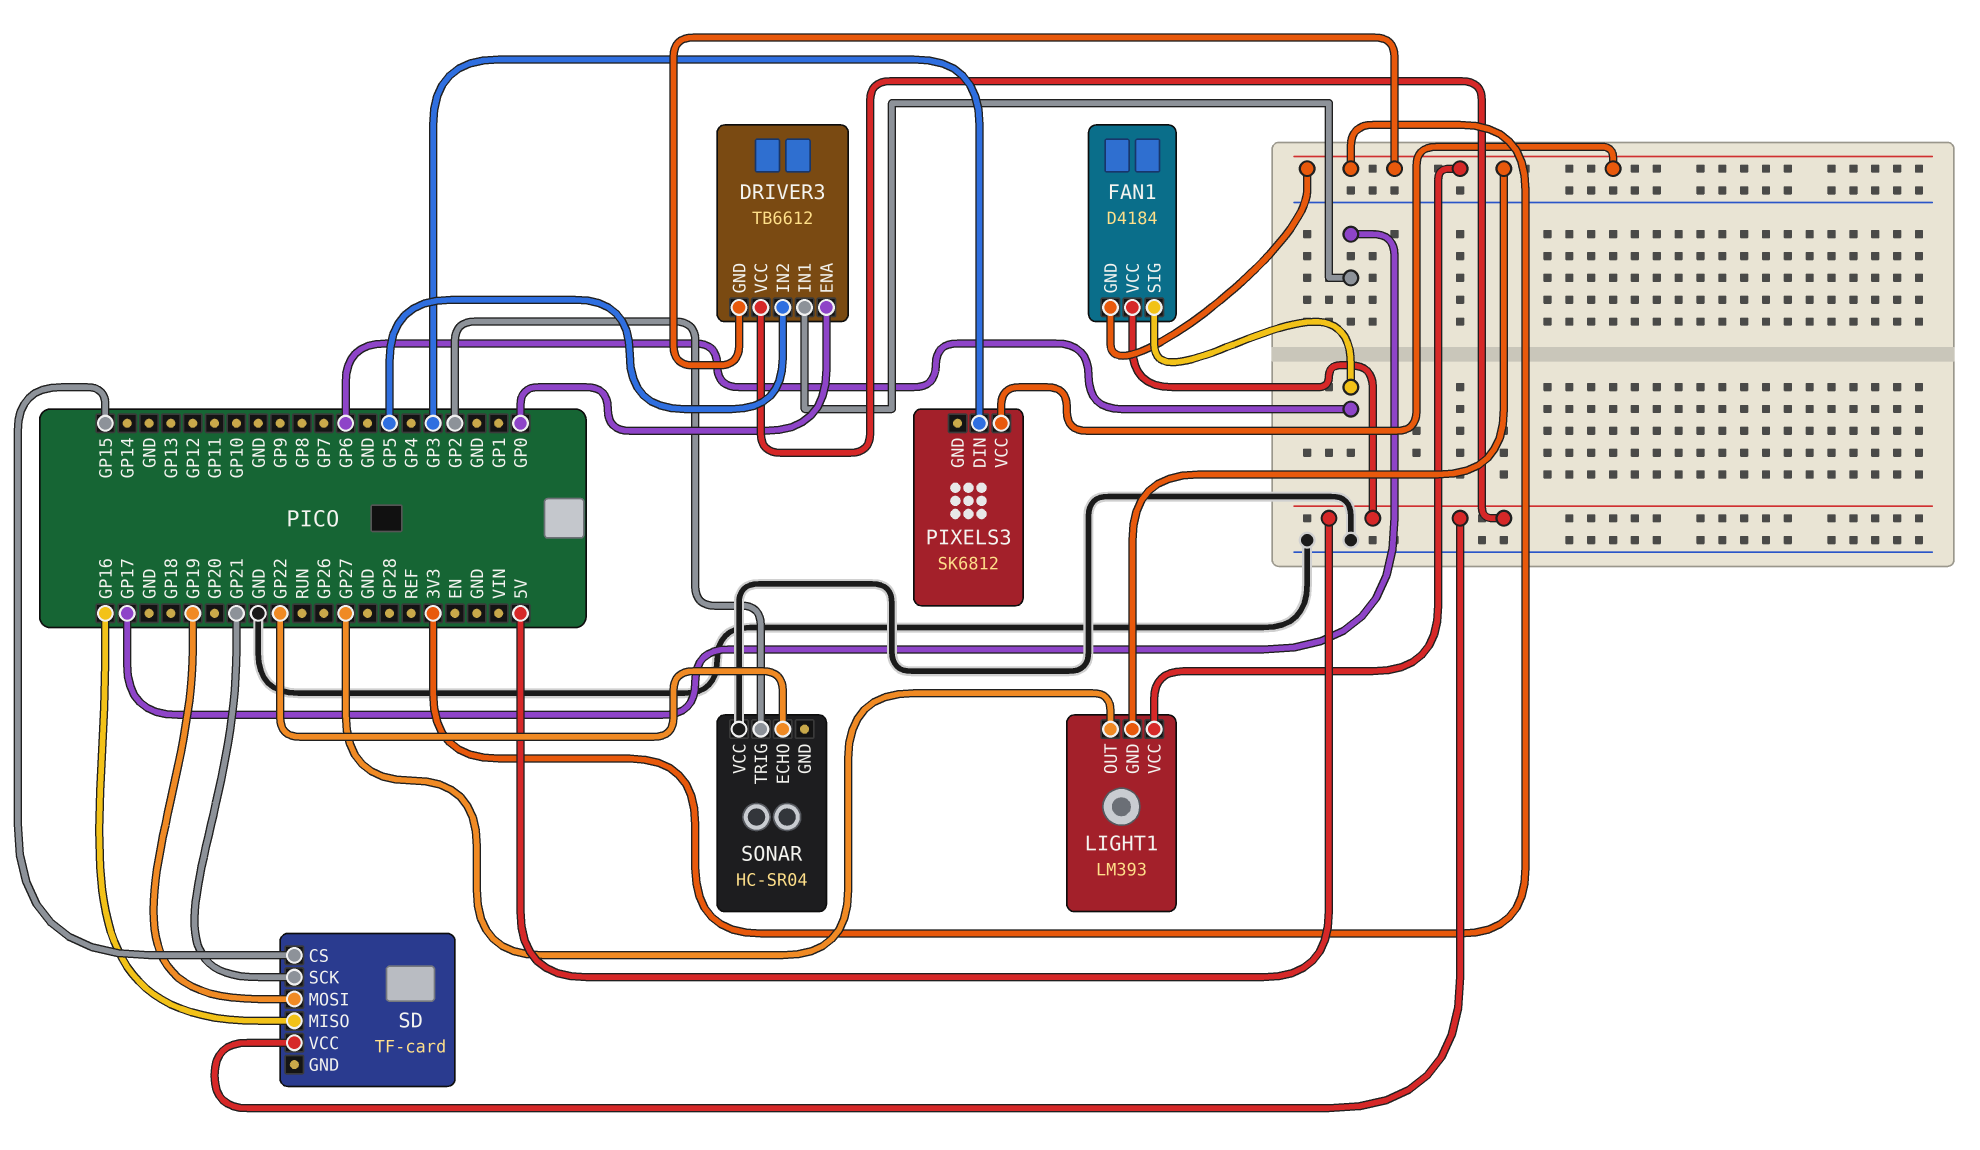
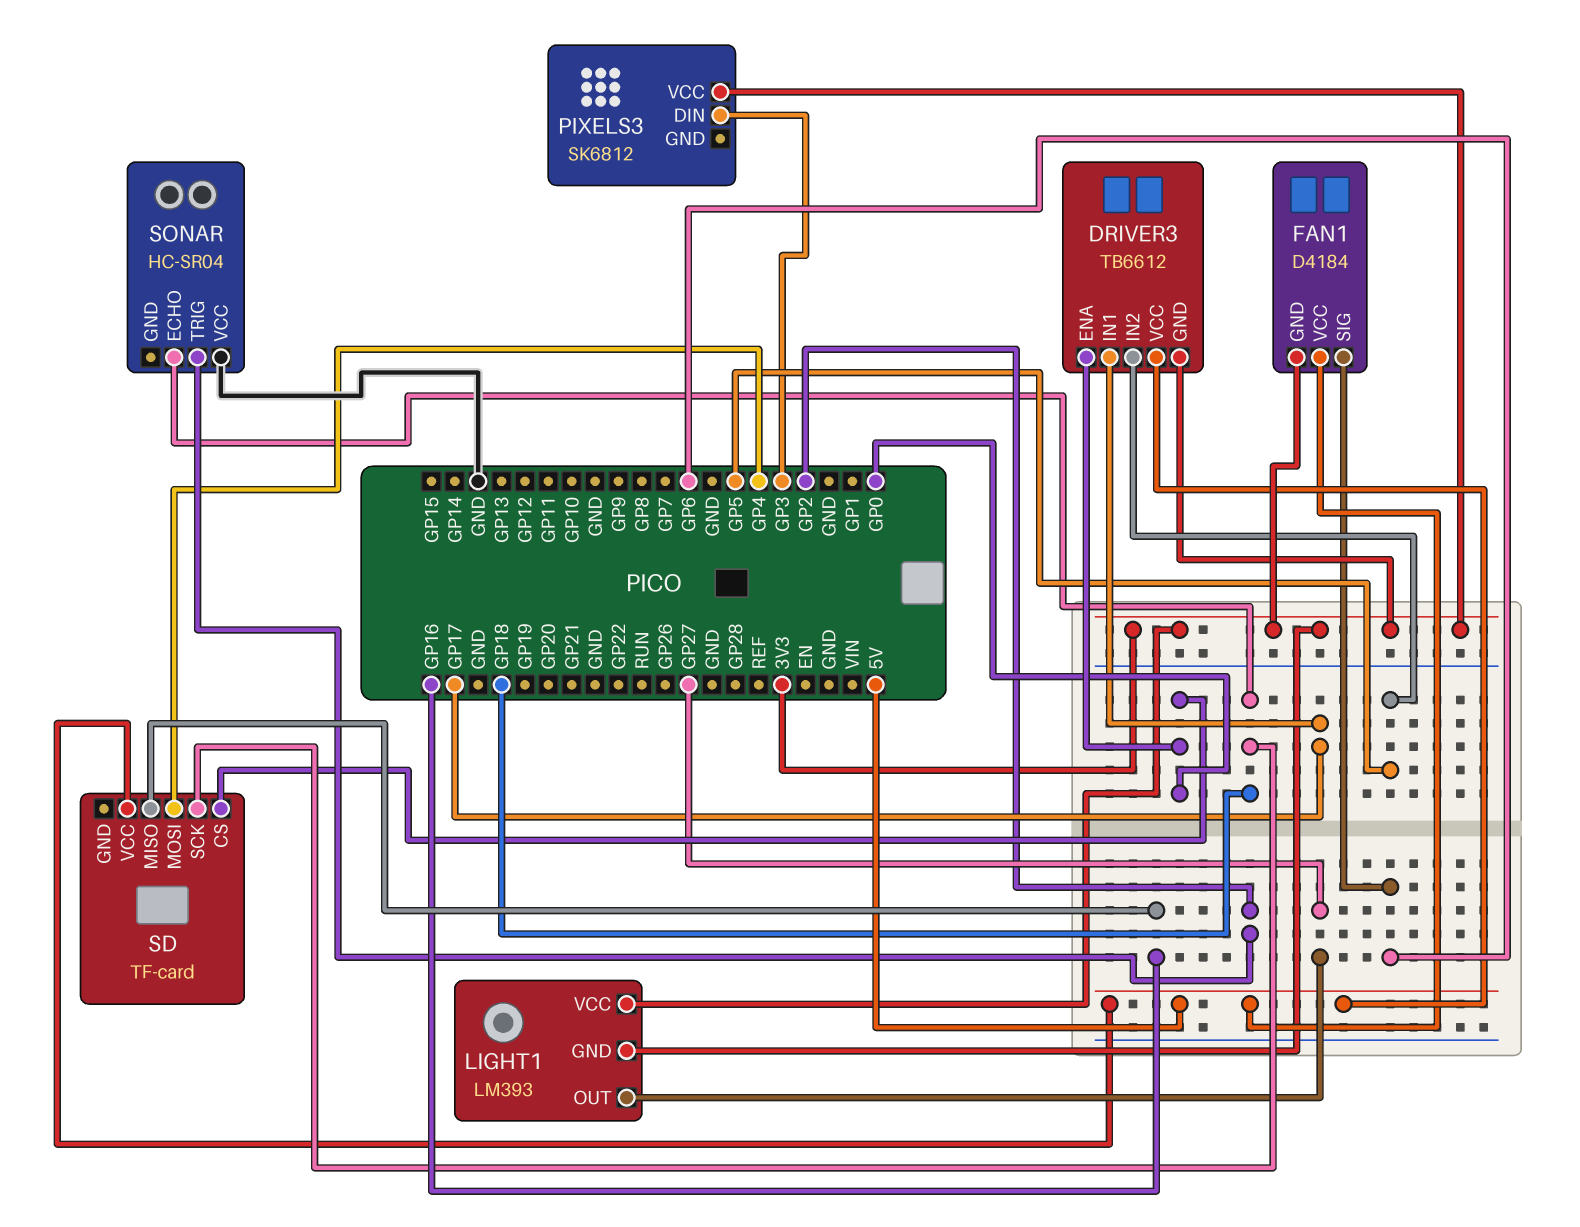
SD pin CS: GP15 -> GP0
SD pin MOSI: GP19 -> GP4
SD pin SCK: GP21 -> GP18
SONAR pin ECHO: GP22 -> GP18

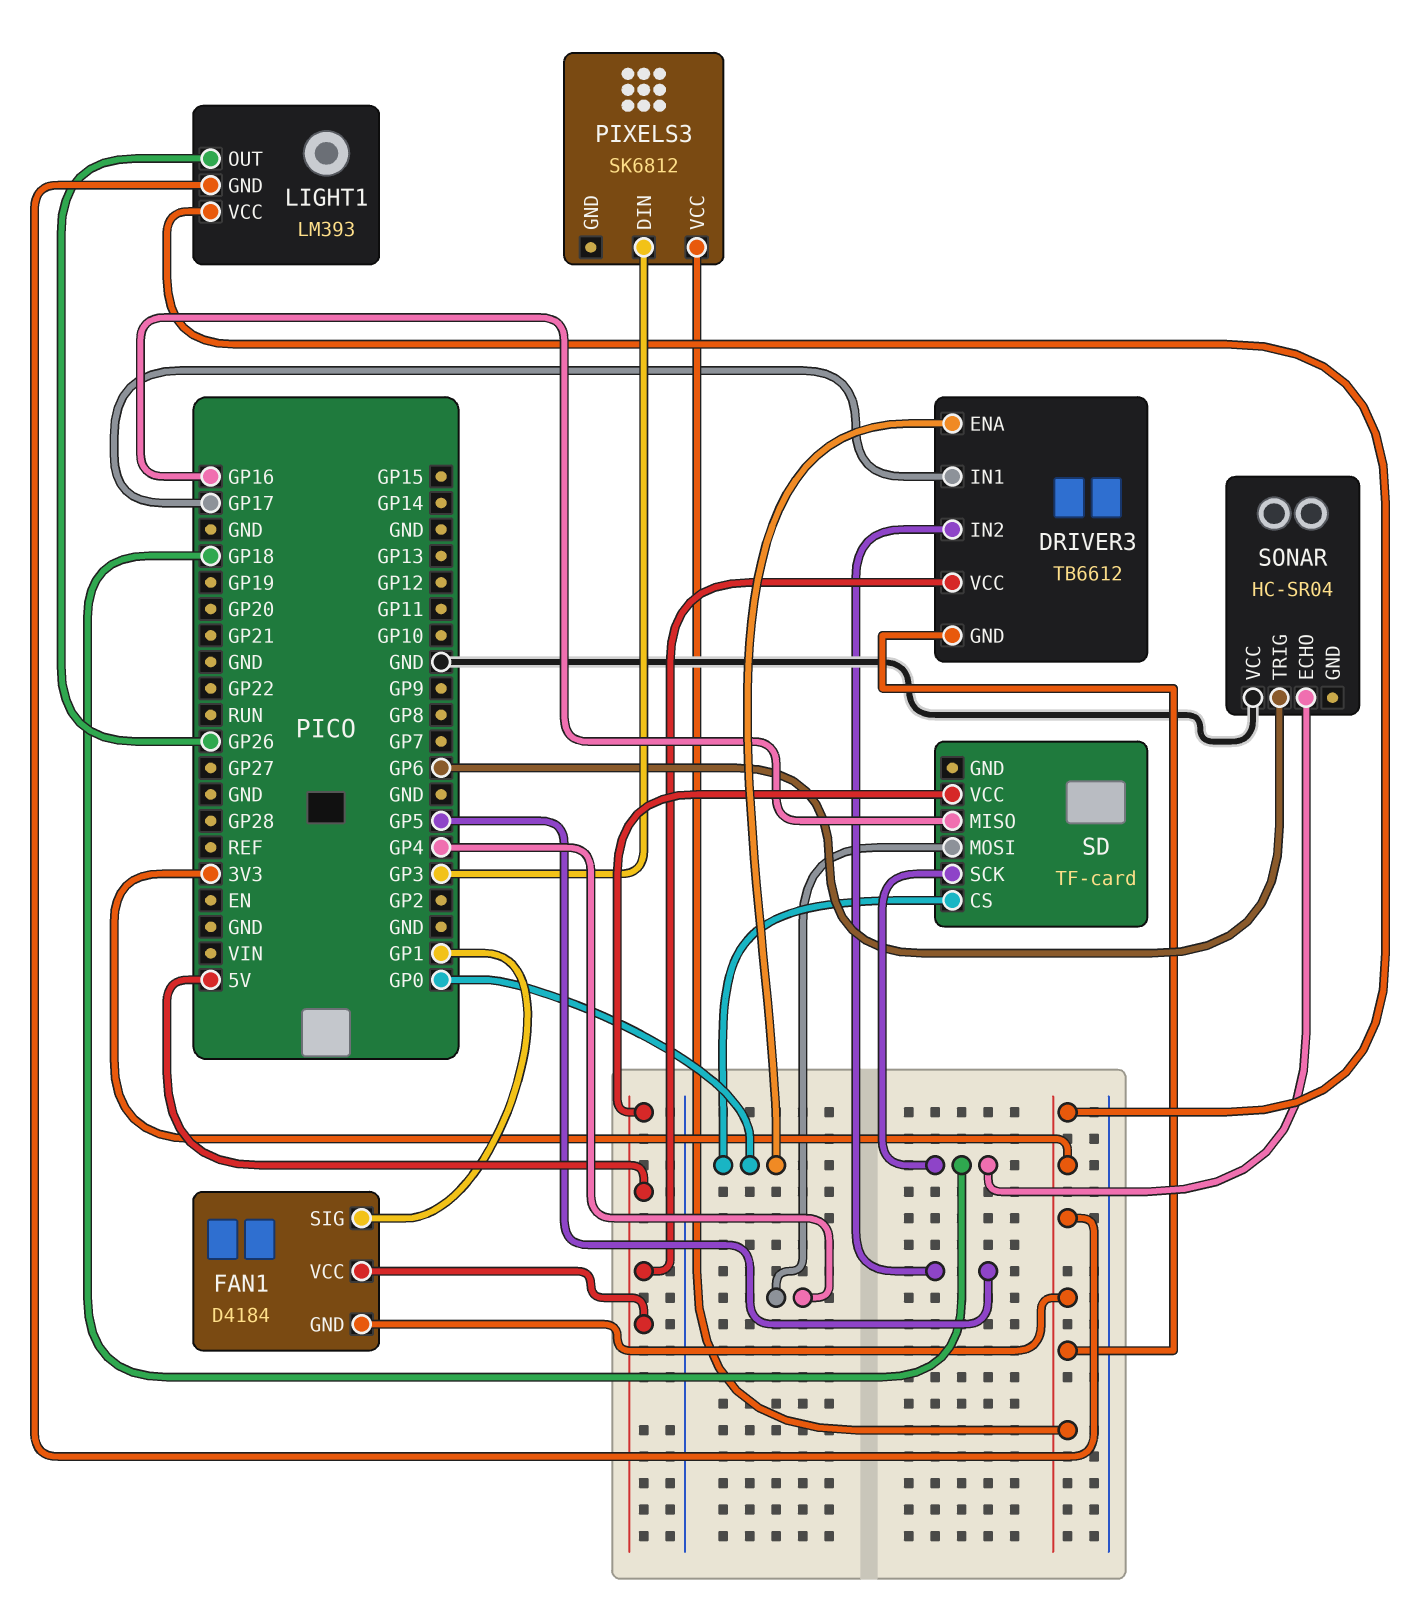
FAN1 pin SIG: GP6 -> GP1
LIGHT1 pin OUT: GP27 -> GP26
SONAR pin TRIG: GP2 -> GP6

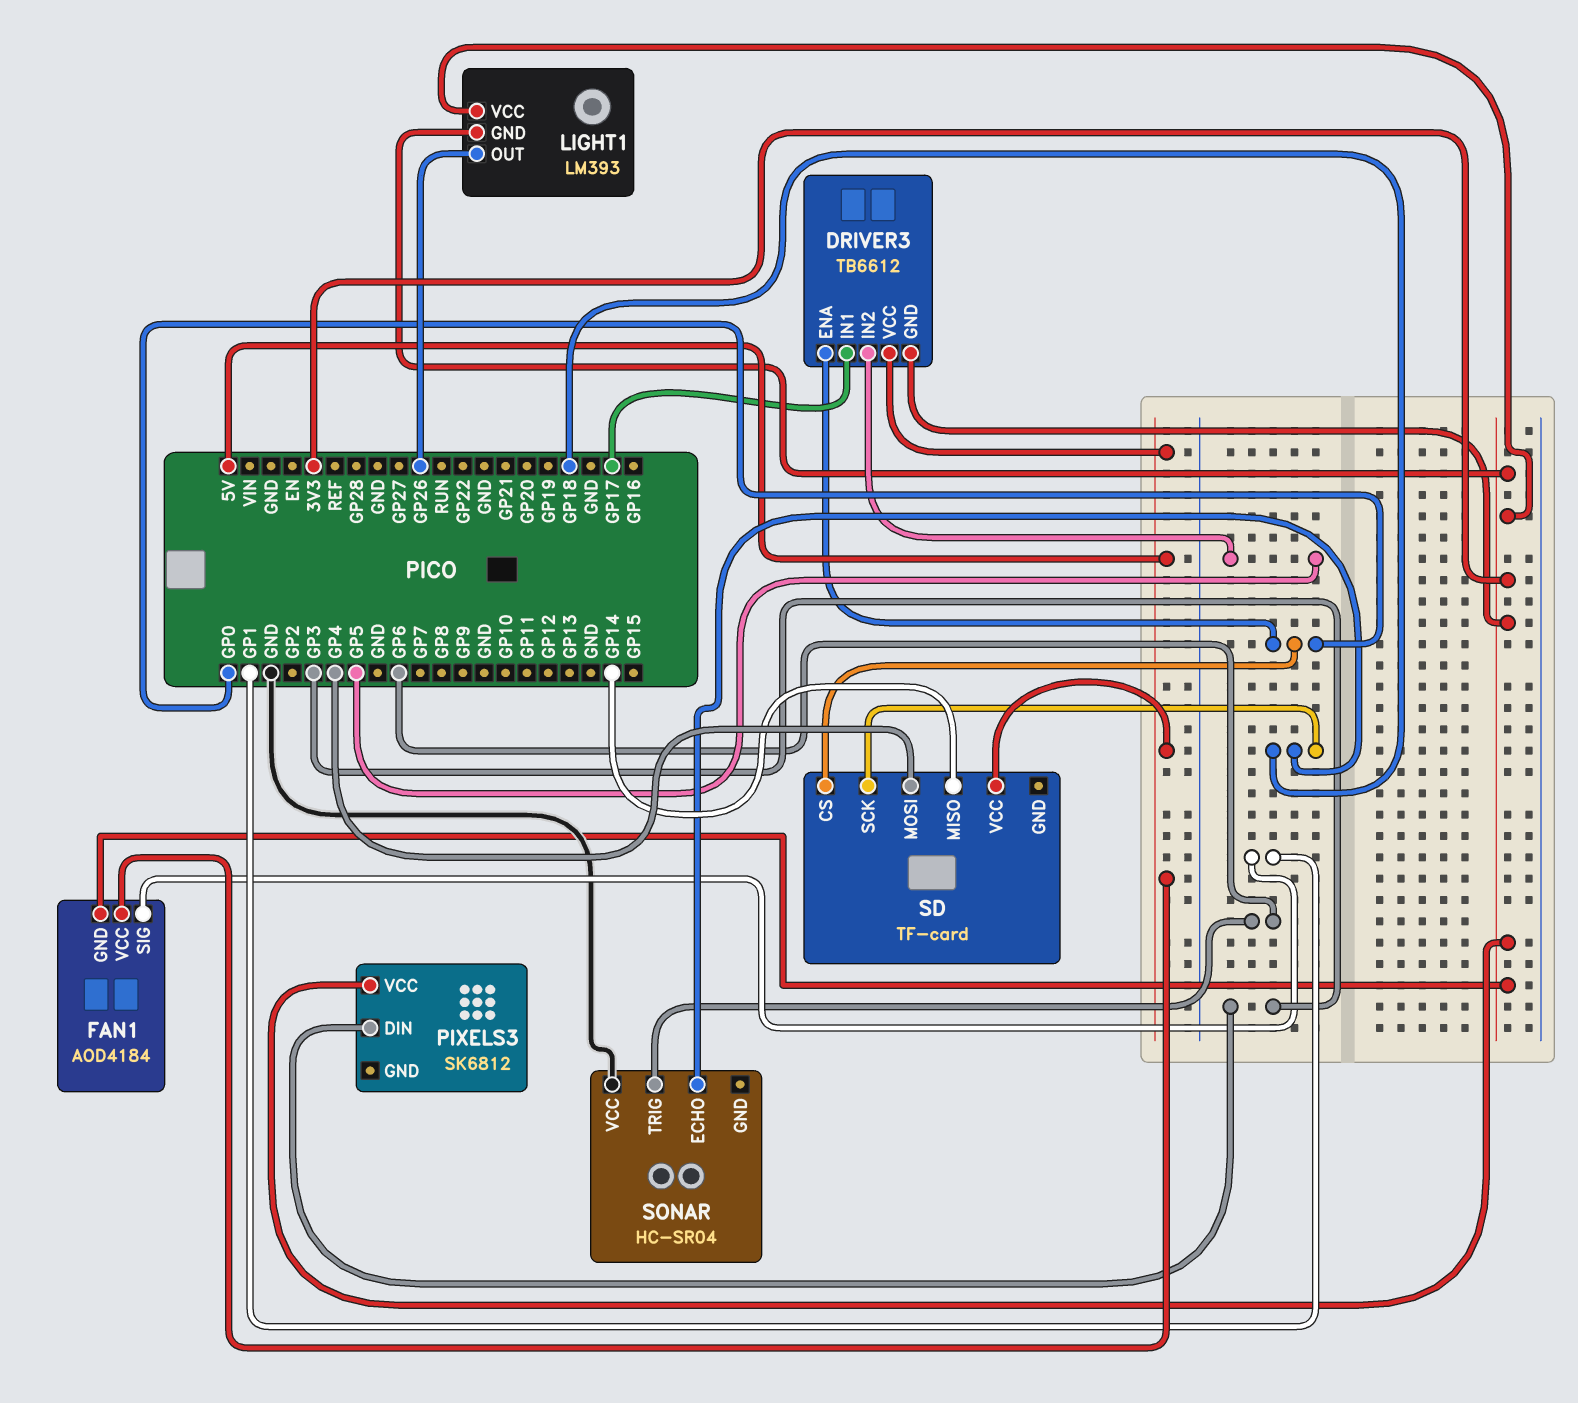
FAN1: D4184 -> AOD4184
SD pin MISO: GP16 -> GP14

